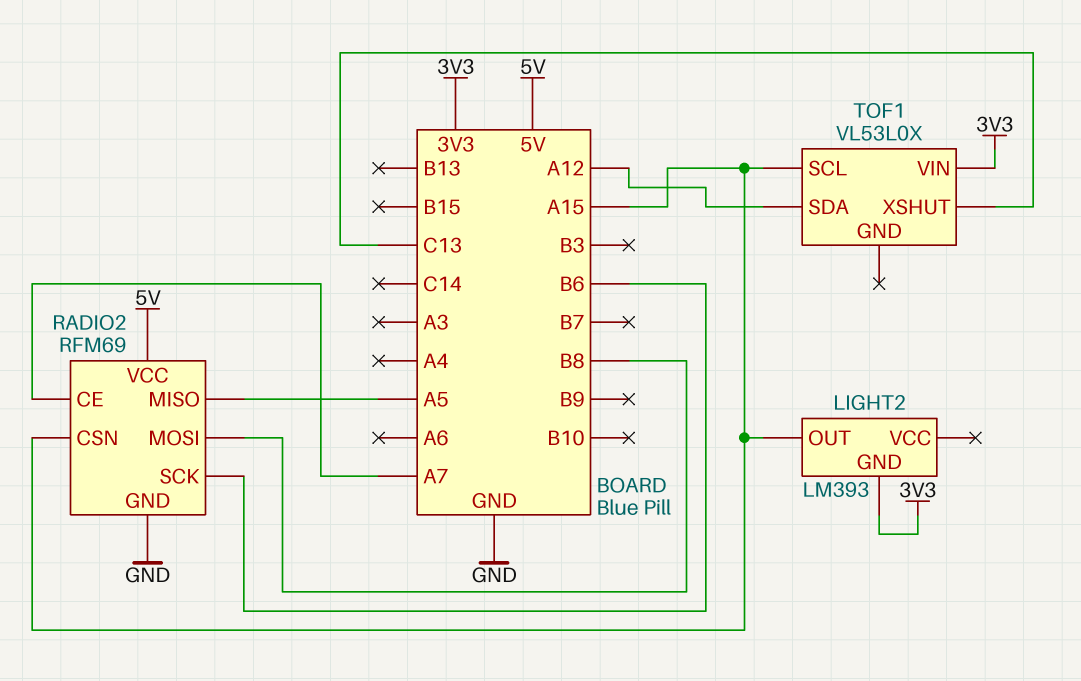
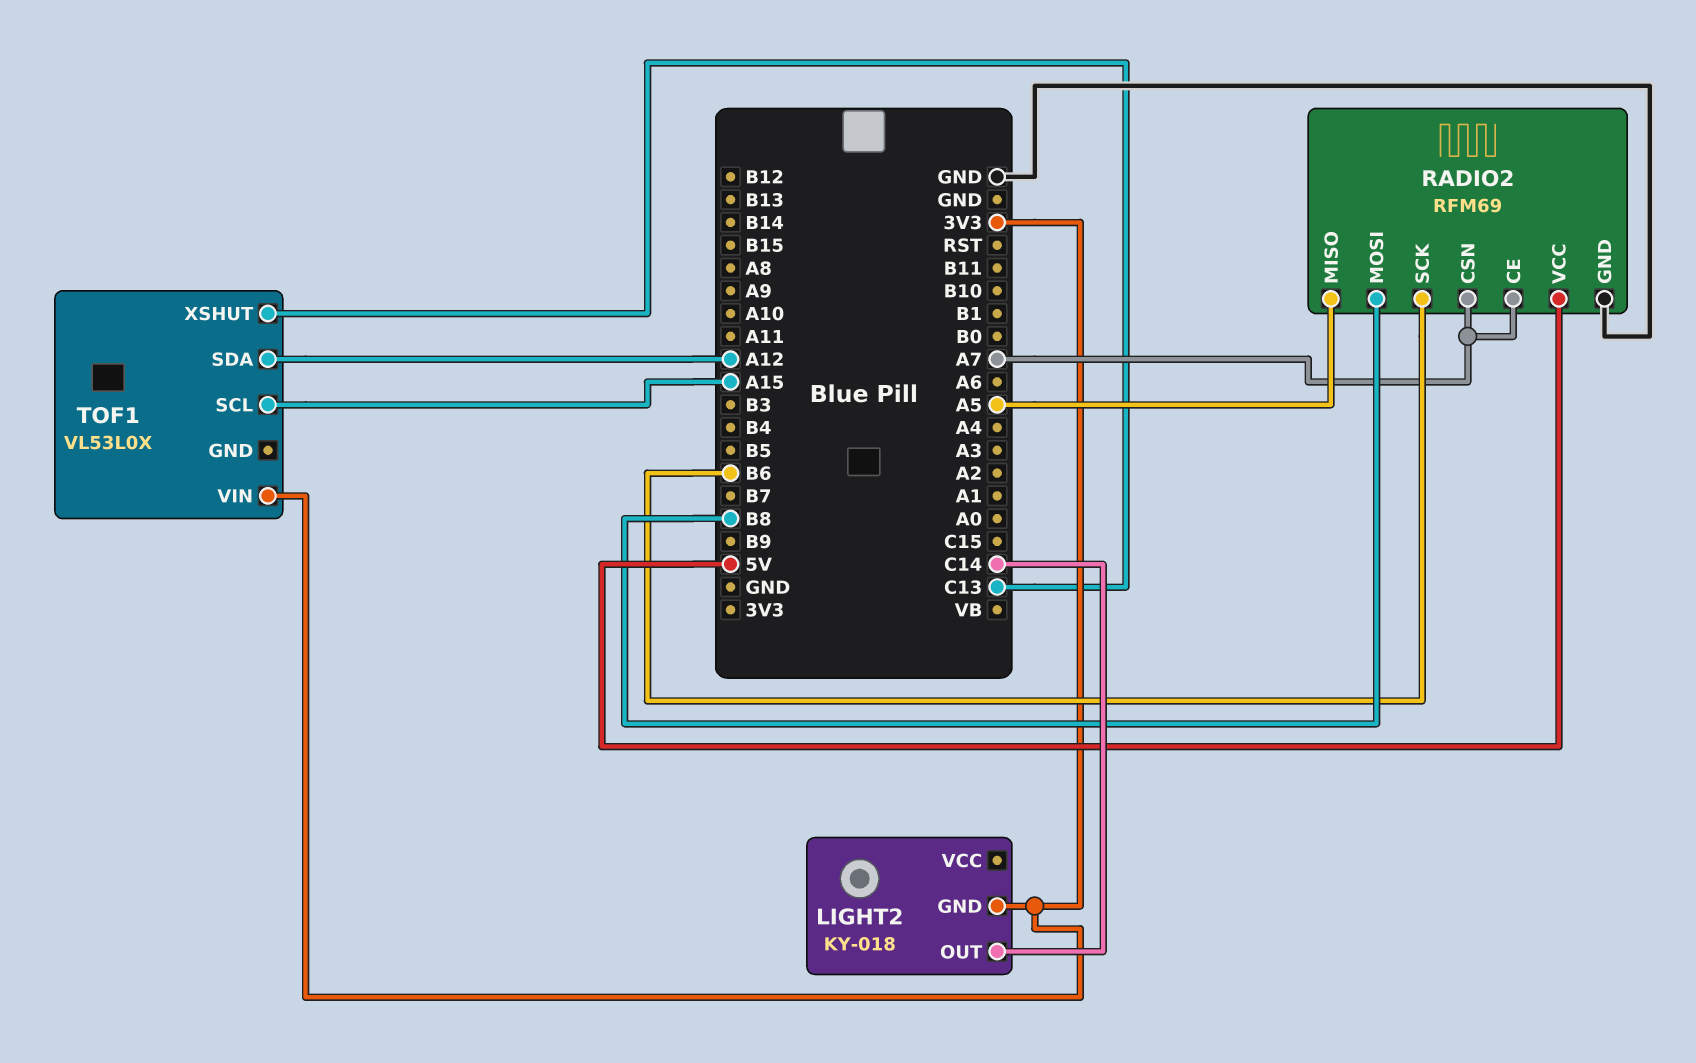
LIGHT2: LM393 -> KY-018
LIGHT2 pin OUT: A15 -> C14
RADIO2 pin CSN: A15 -> A7

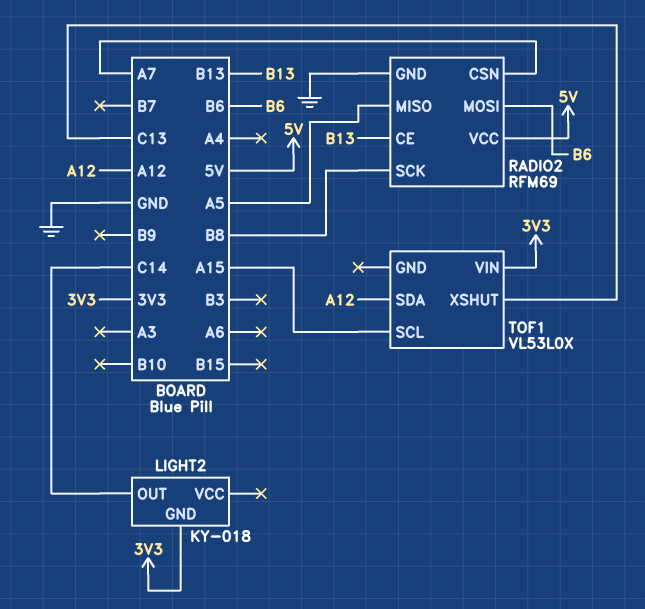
RADIO2 pin CE: A7 -> B13
RADIO2 pin MOSI: B8 -> B6
RADIO2 pin SCK: B6 -> B8

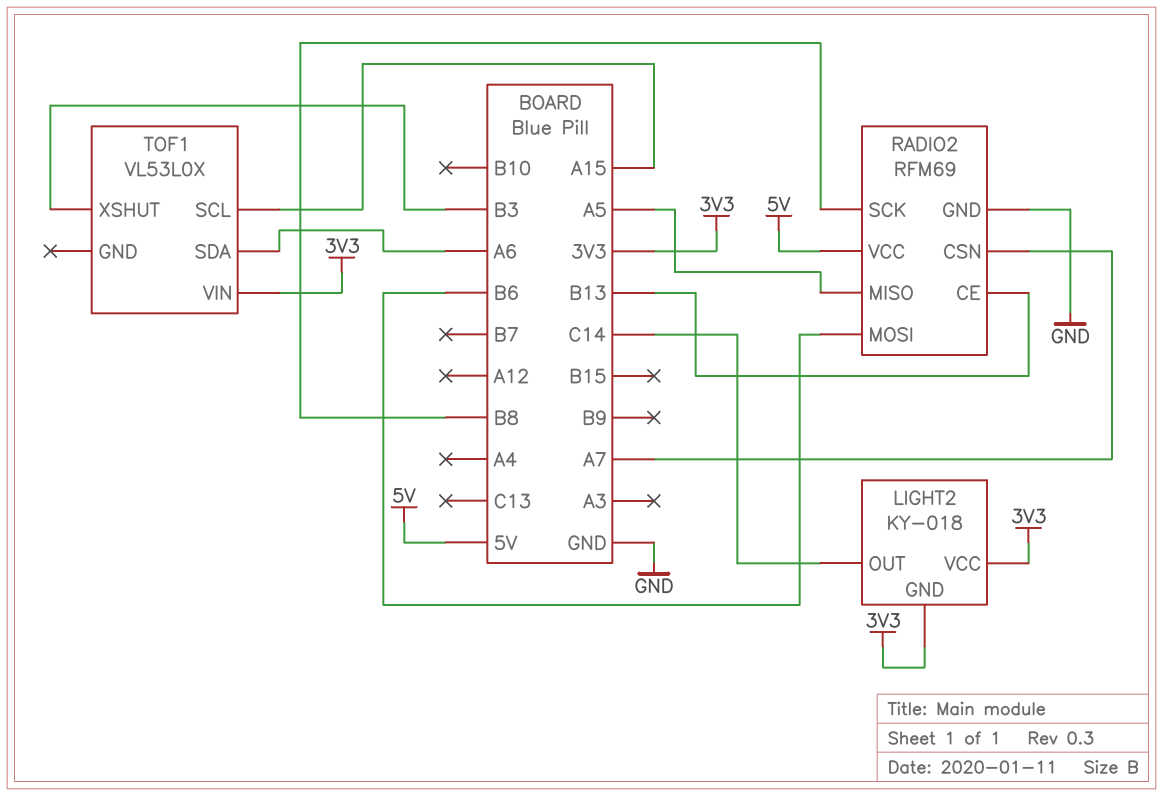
LIGHT2 pin VCC: none -> 3V3
TOF1 pin SDA: A12 -> A6
TOF1 pin XSHUT: C13 -> B3

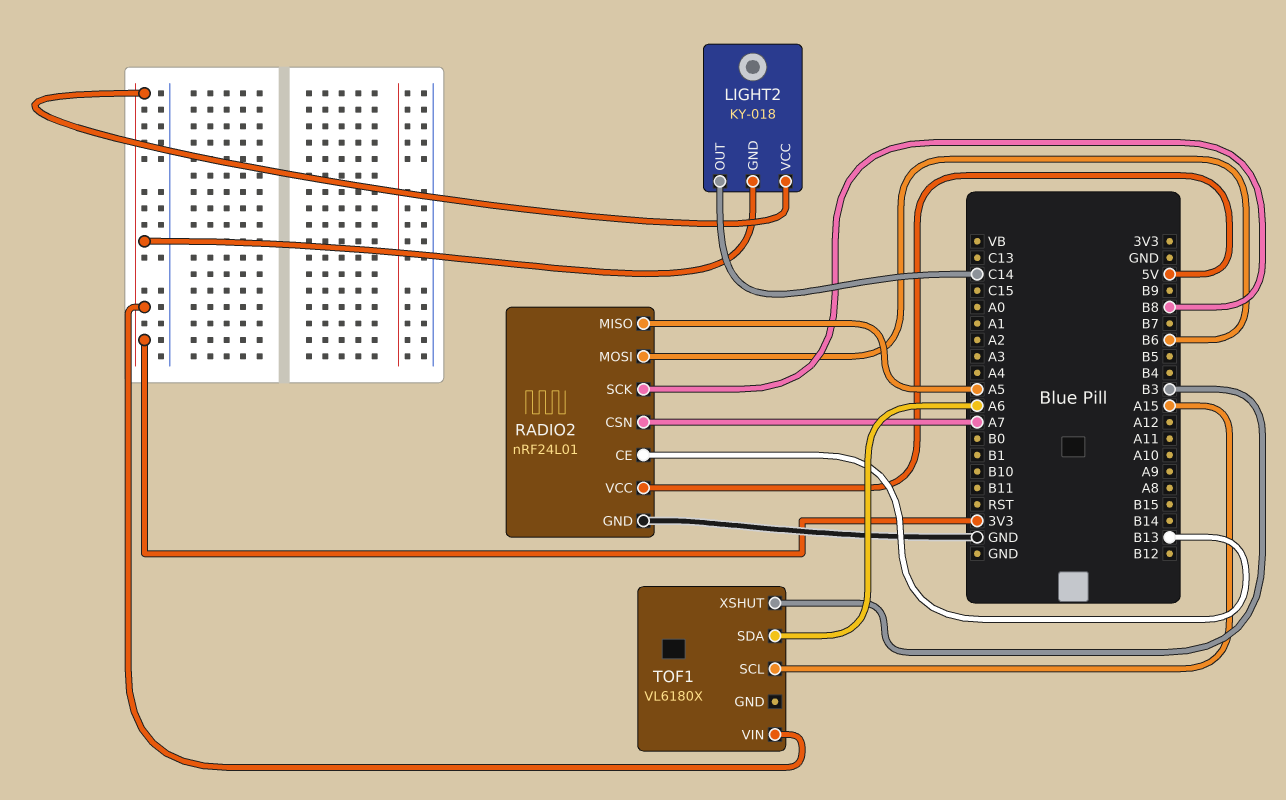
RADIO2: RFM69 -> nRF24L01
TOF1: VL53L0X -> VL6180X

